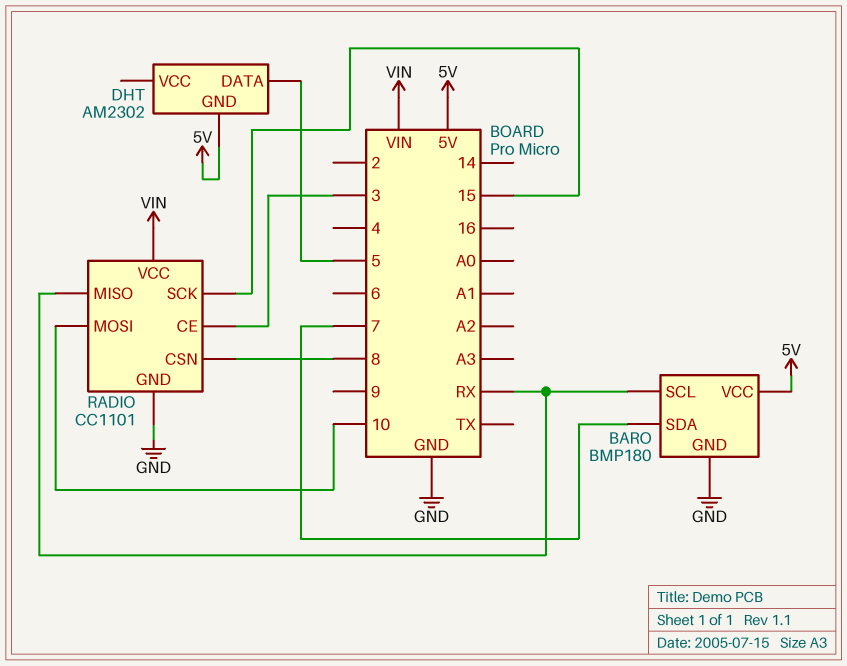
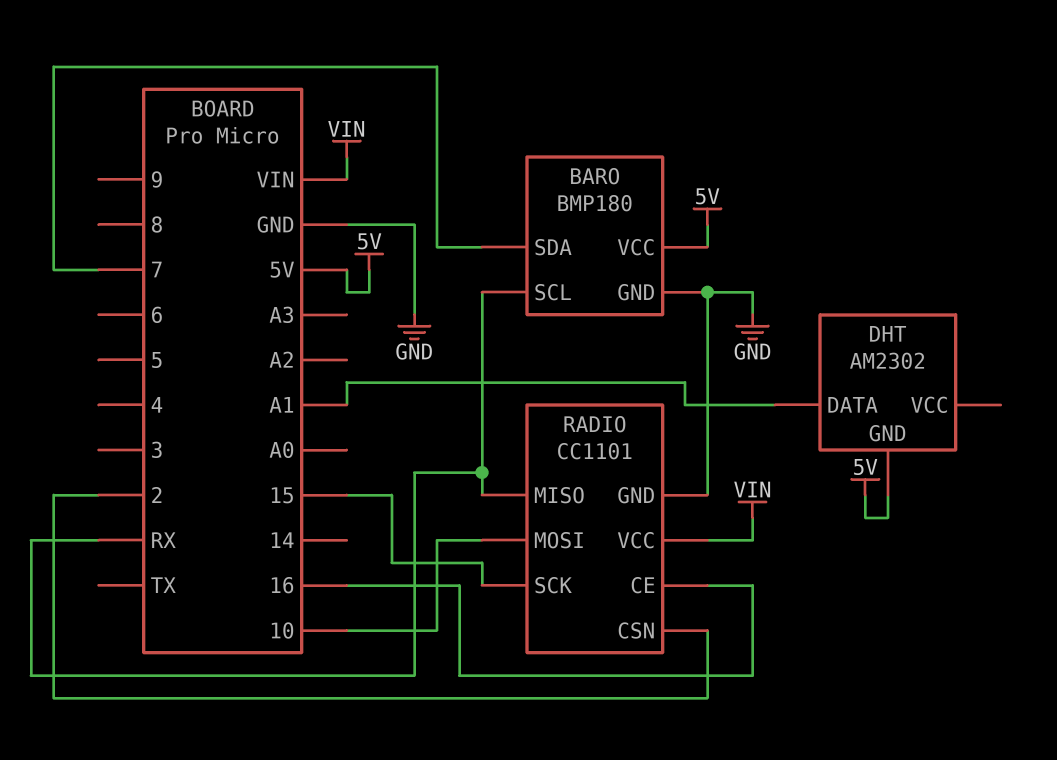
DHT pin DATA: 5 -> A1
RADIO pin CE: 3 -> 16
RADIO pin CSN: 8 -> 2

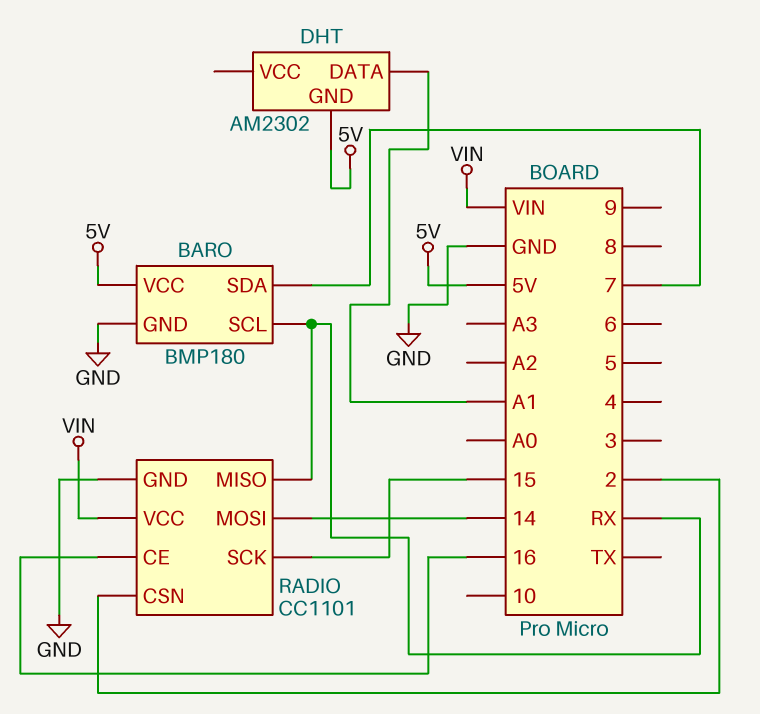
RADIO pin MOSI: 10 -> 14

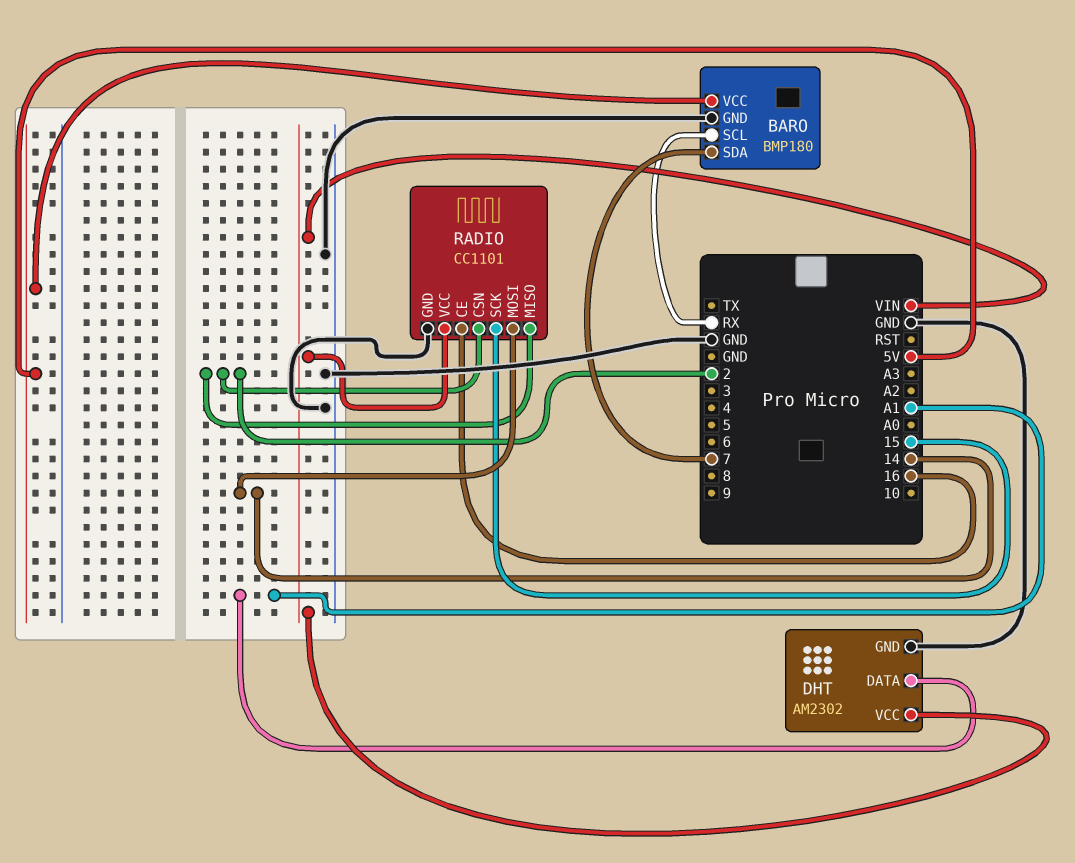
DHT pin GND: 5V -> GND
DHT pin VCC: none -> VIN
RADIO pin MISO: RX -> 2

